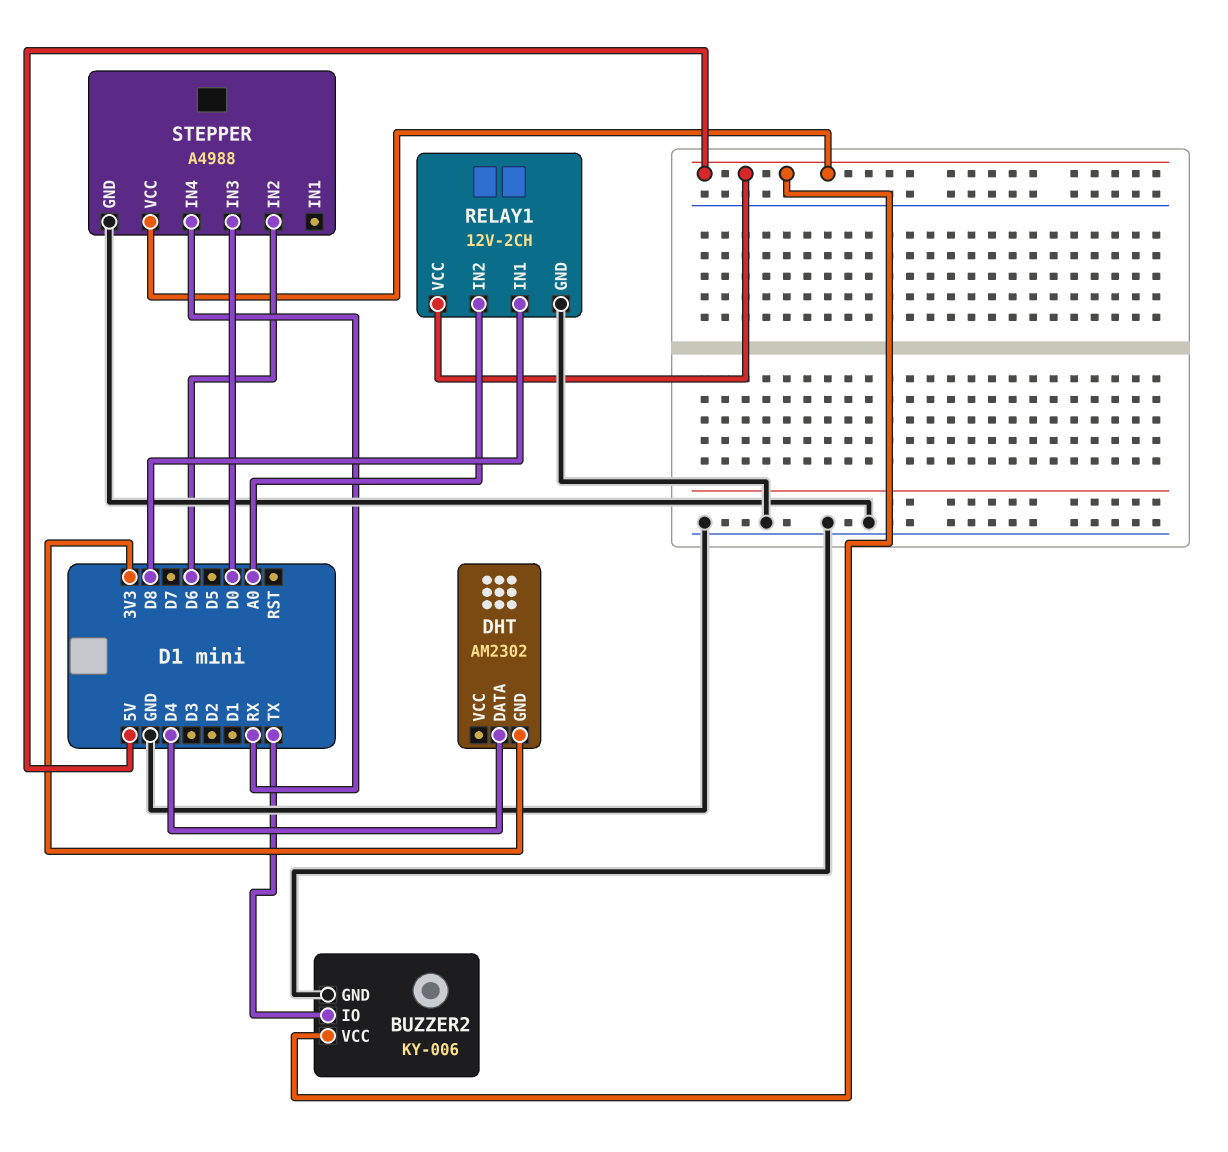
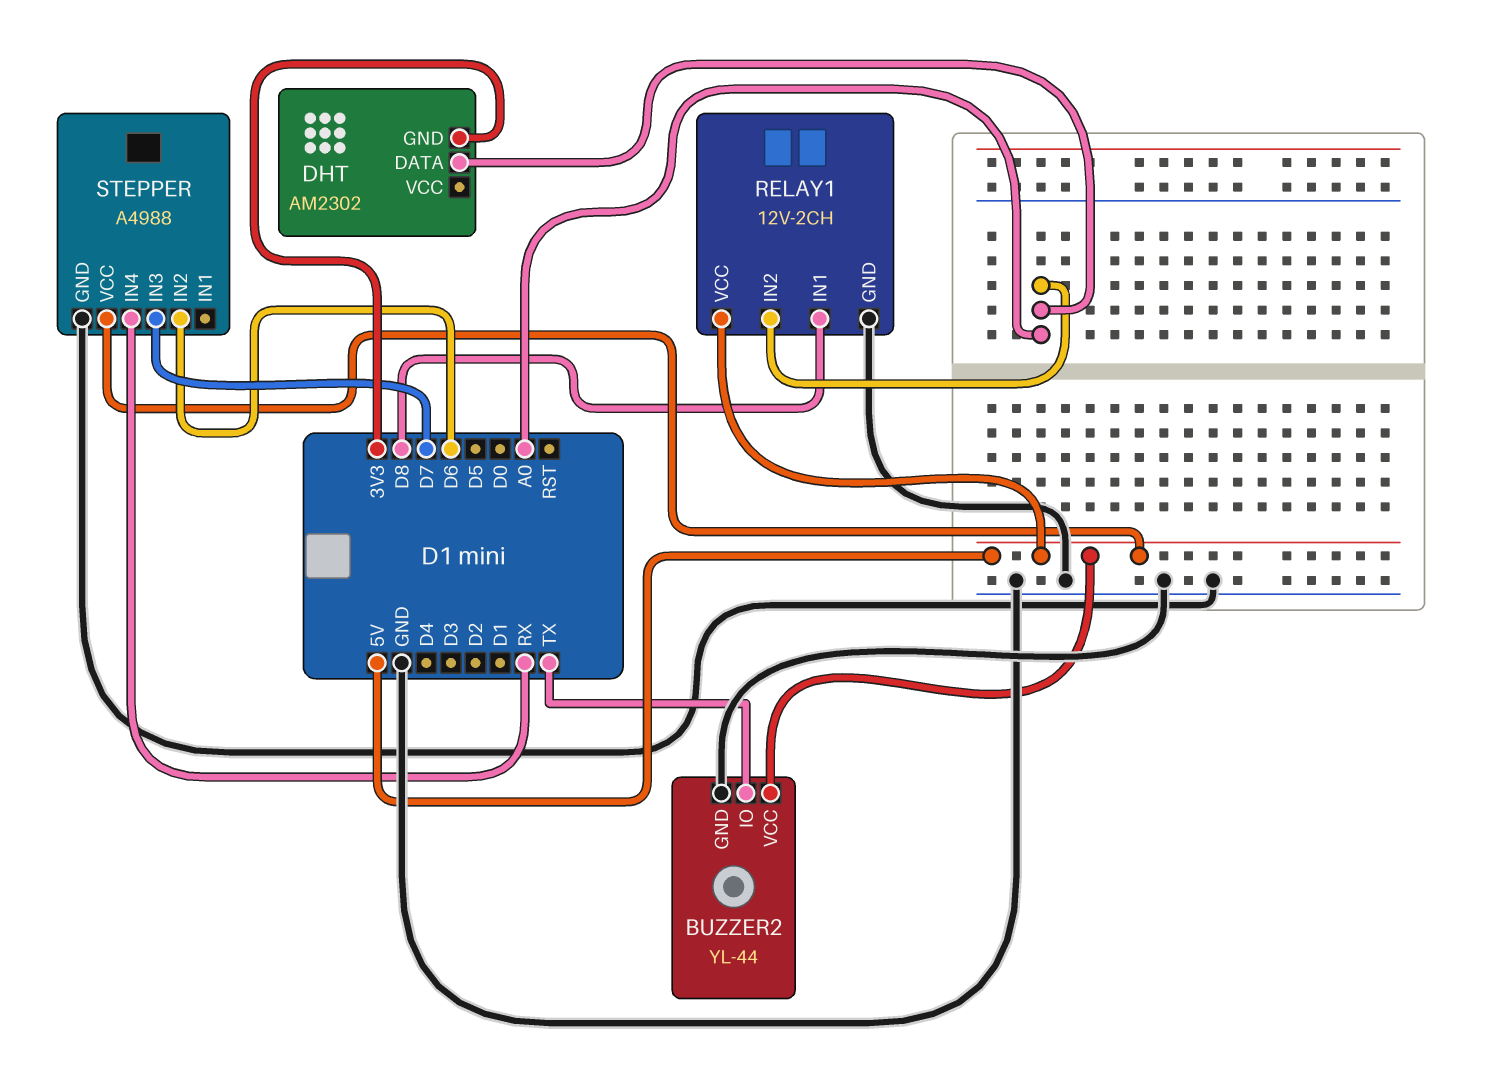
BUZZER2: KY-006 -> YL-44
DHT pin DATA: D4 -> A0
STEPPER pin IN3: D0 -> D7

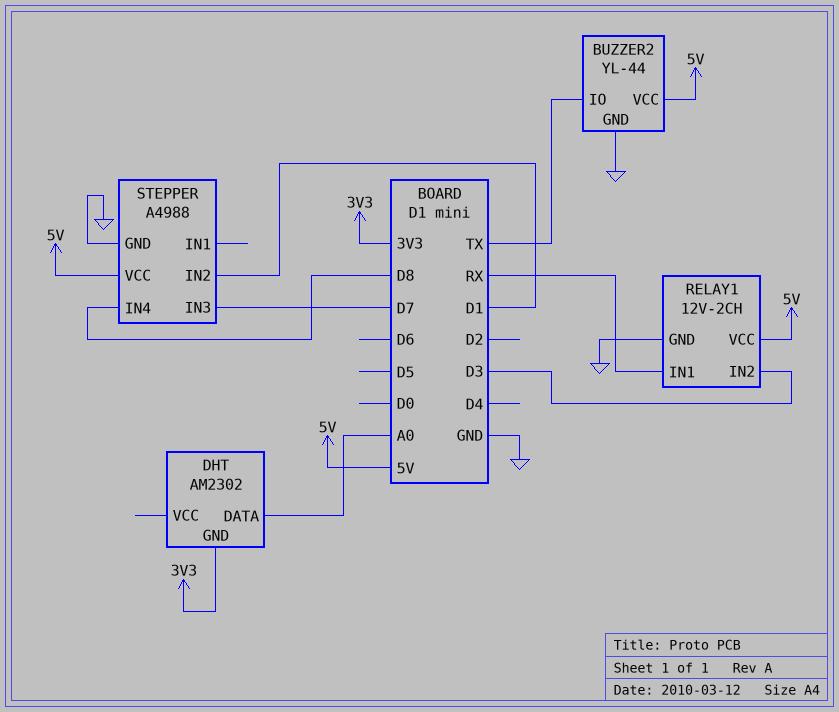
RELAY1 pin IN1: D8 -> RX
RELAY1 pin IN2: A0 -> D3
STEPPER pin IN2: D6 -> D1
STEPPER pin IN4: RX -> D8

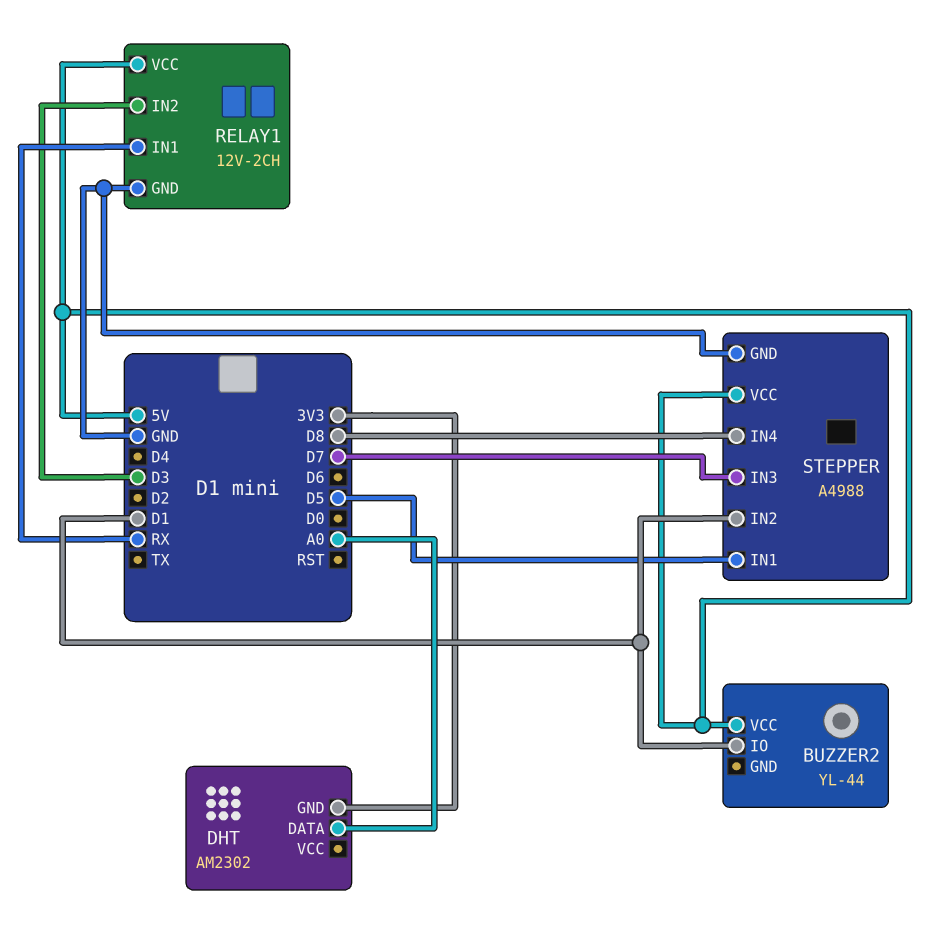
BUZZER2 pin GND: GND -> none
BUZZER2 pin IO: TX -> D1
STEPPER pin IN1: none -> D5

